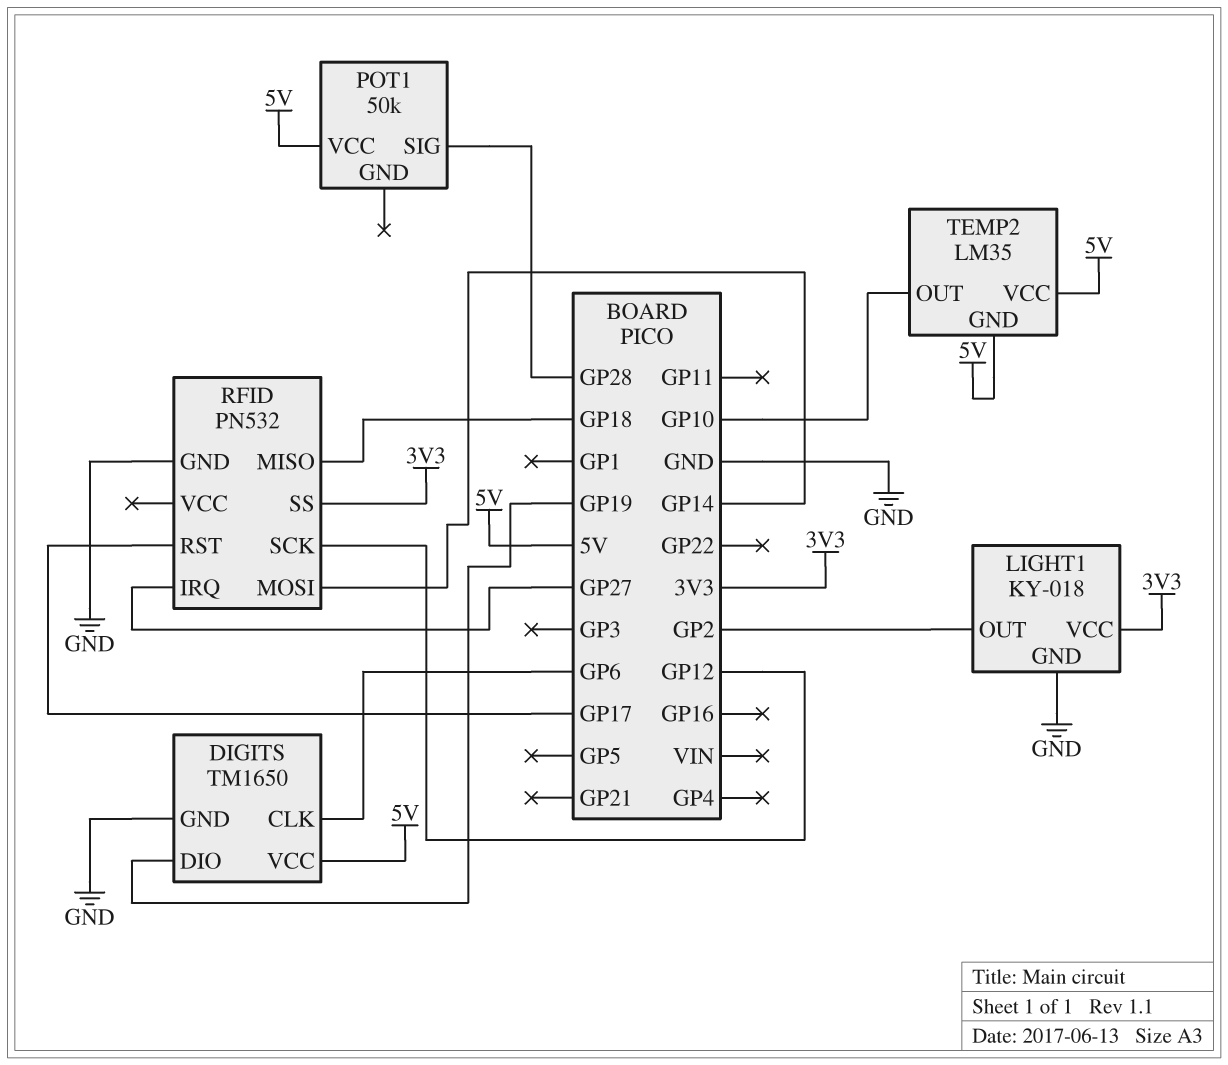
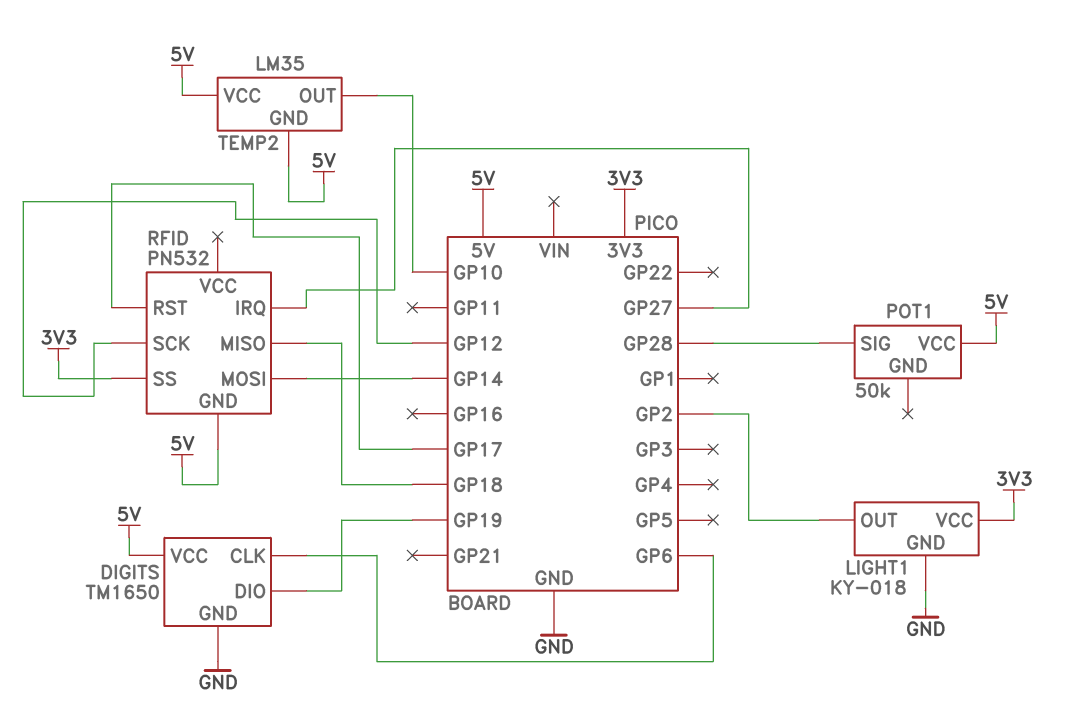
RFID pin GND: GND -> 5V

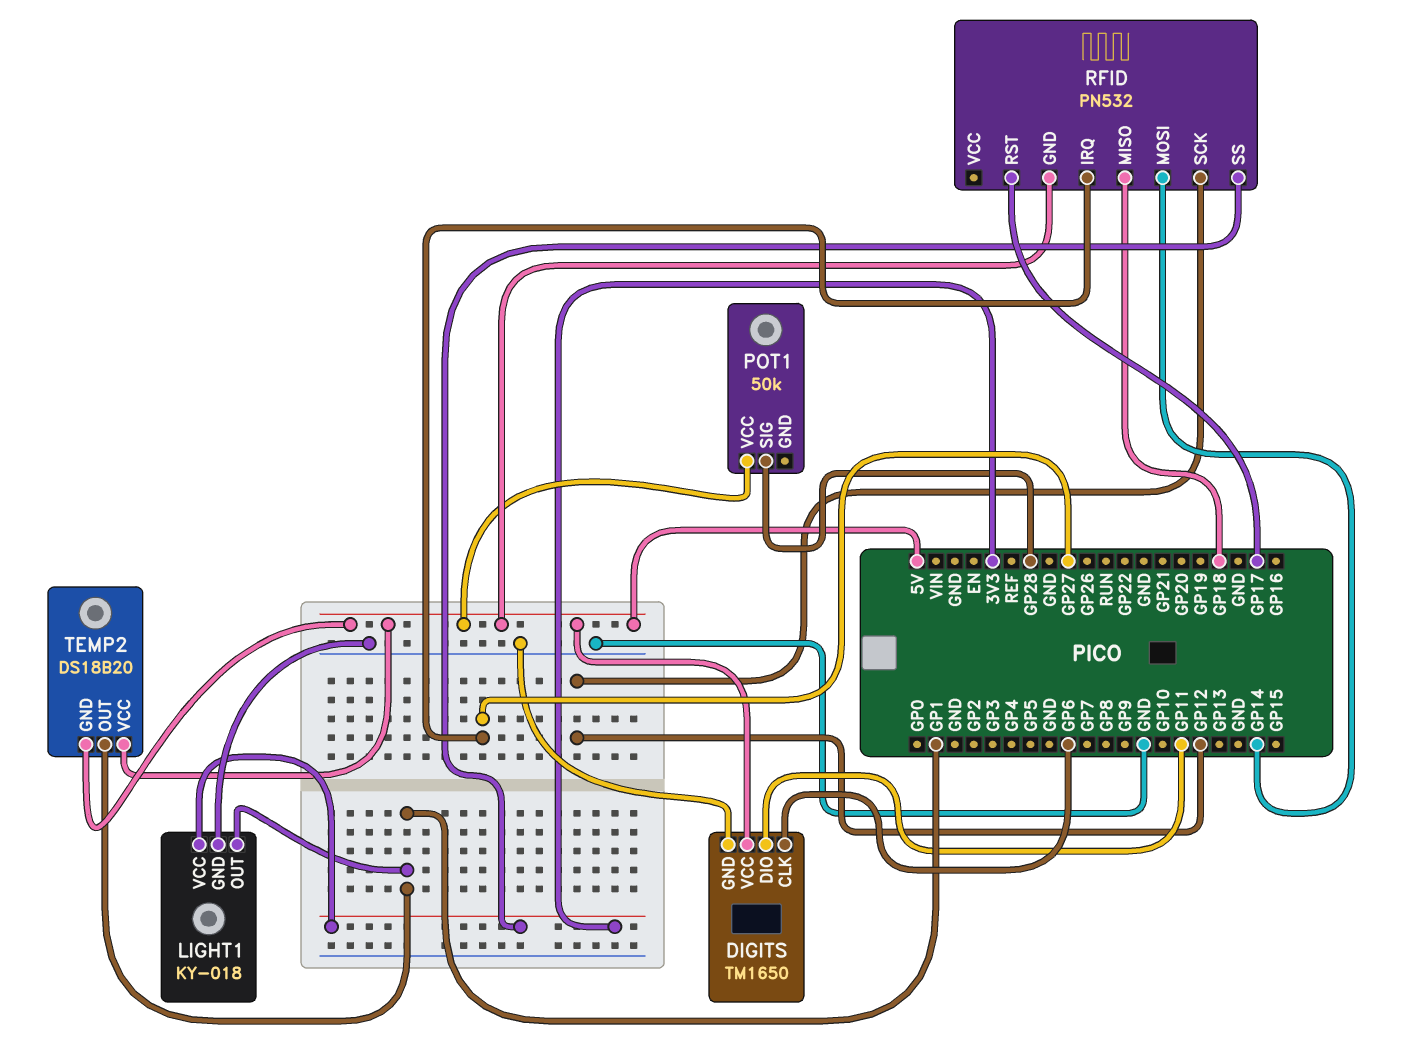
DIGITS pin DIO: GP19 -> GP11
LIGHT1 pin OUT: GP2 -> GP1
TEMP2: LM35 -> DS18B20
TEMP2 pin OUT: GP10 -> GP1

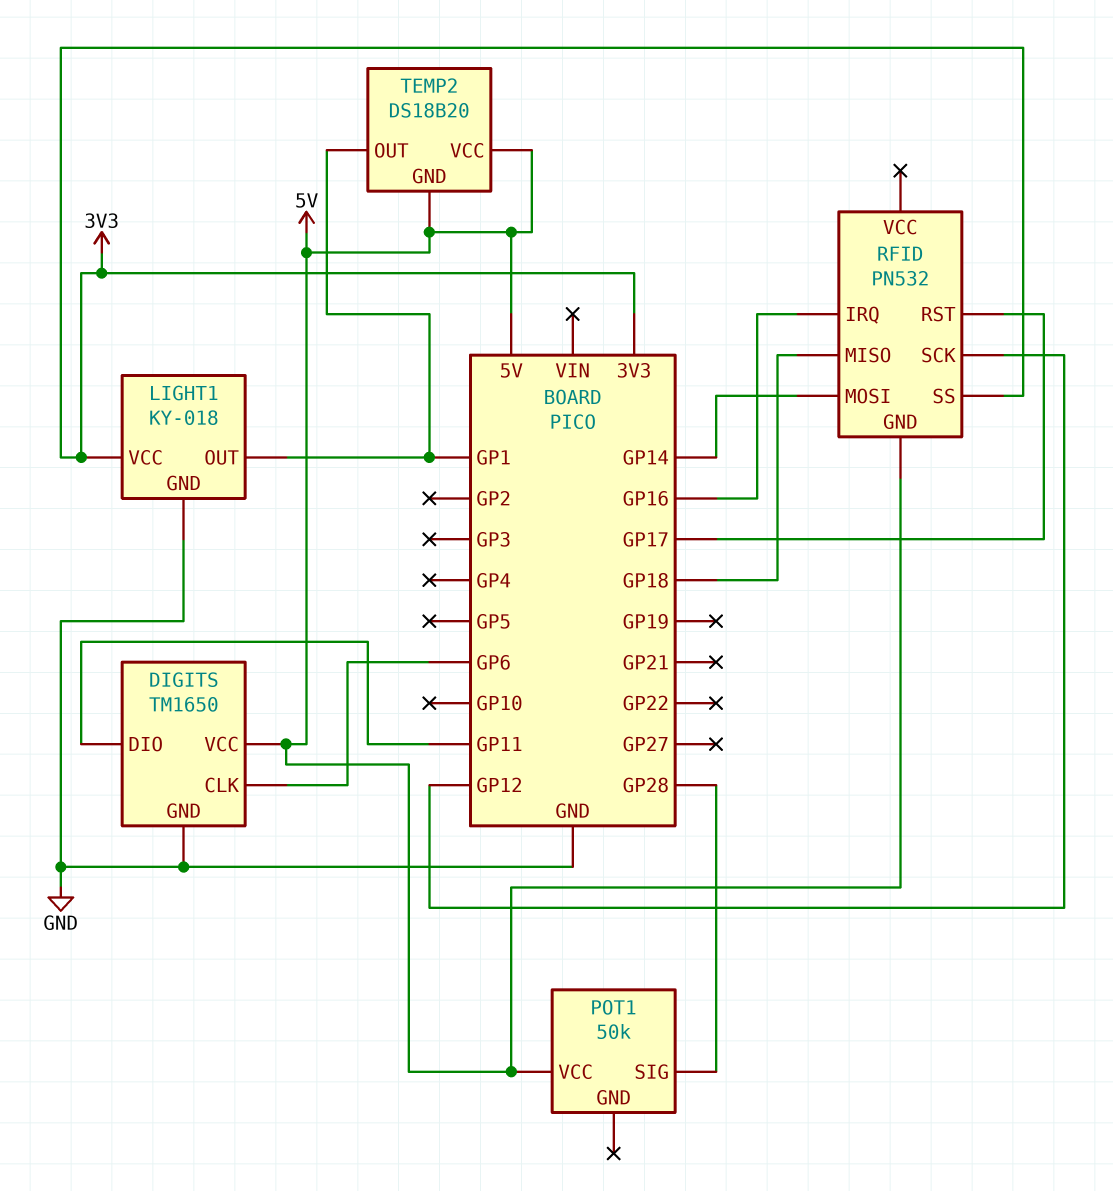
RFID pin IRQ: GP27 -> GP16

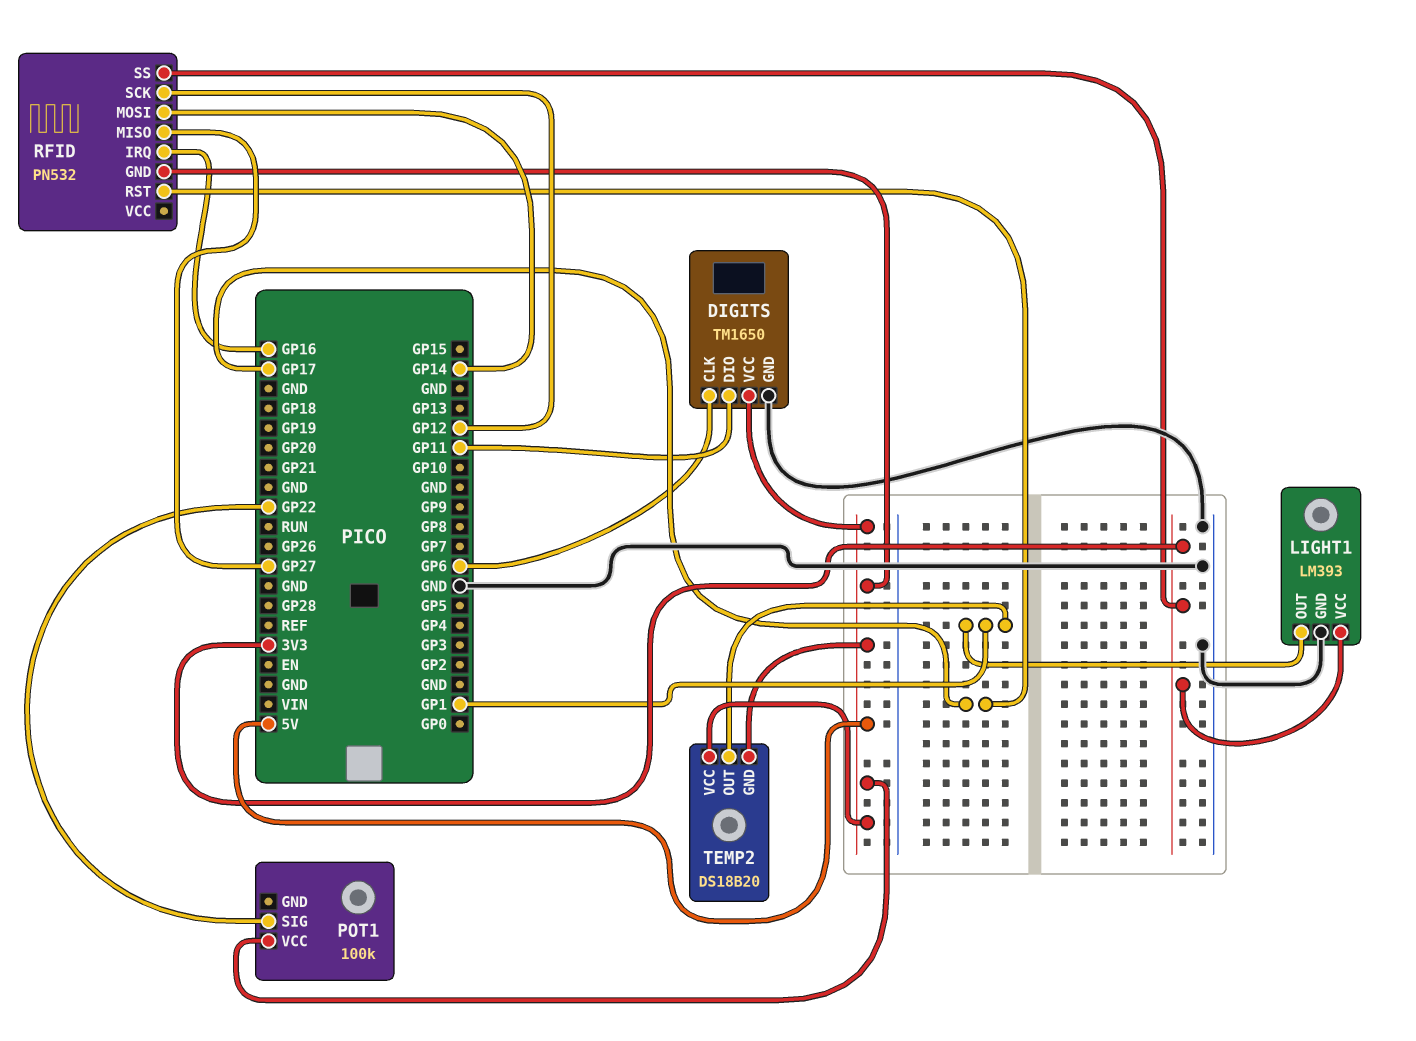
LIGHT1: KY-018 -> LM393
POT1: 50k -> 100k
POT1 pin SIG: GP28 -> GP22
RFID pin MISO: GP18 -> GP27

